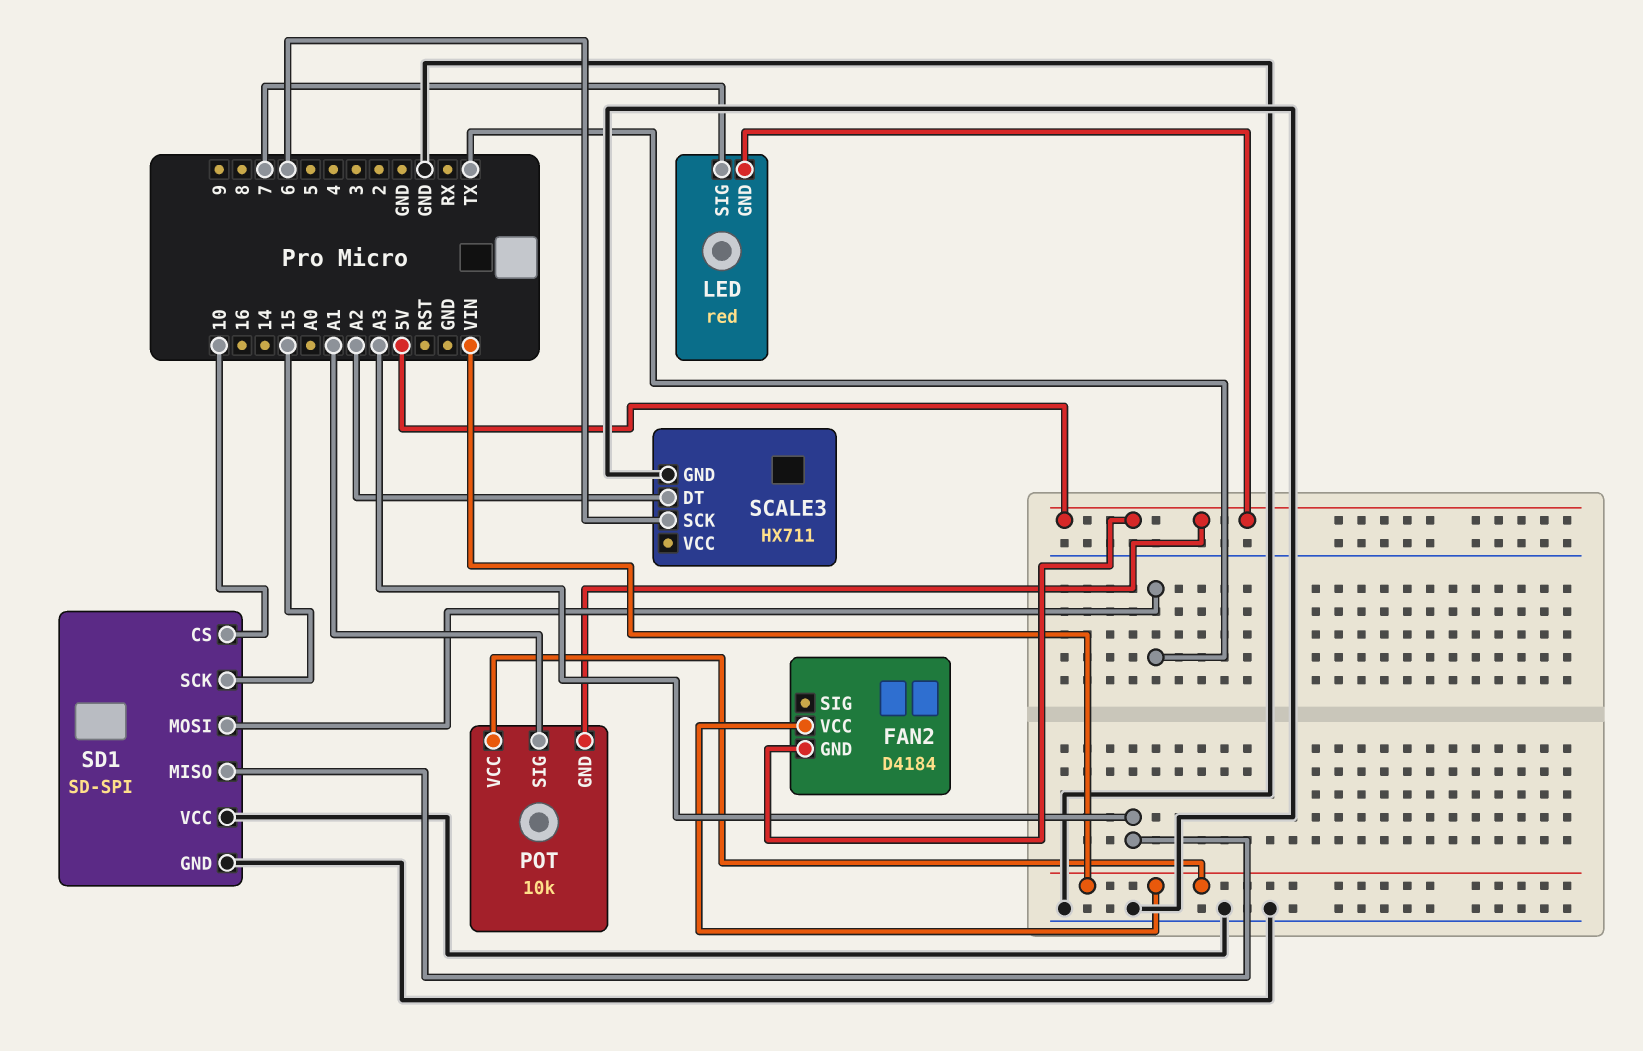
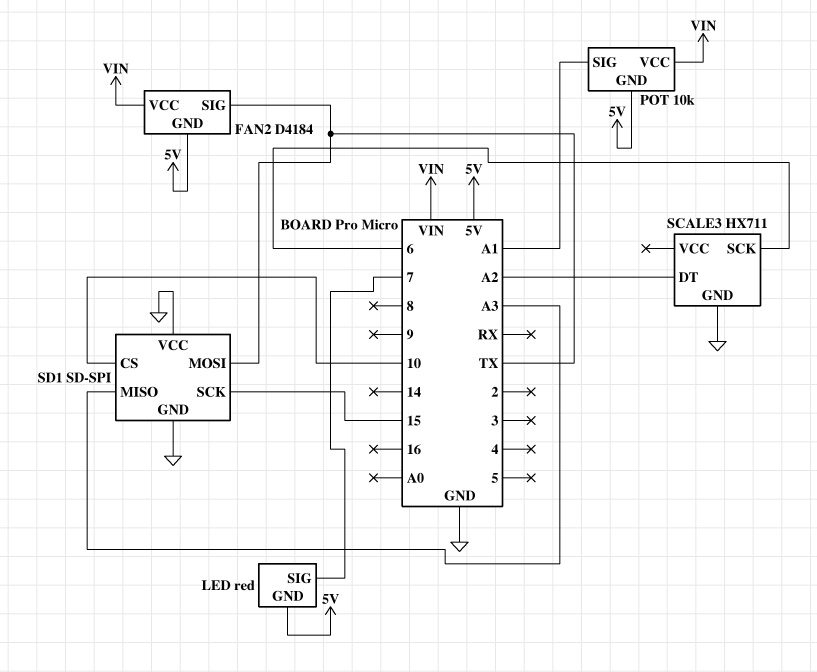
FAN2 pin SIG: none -> TX

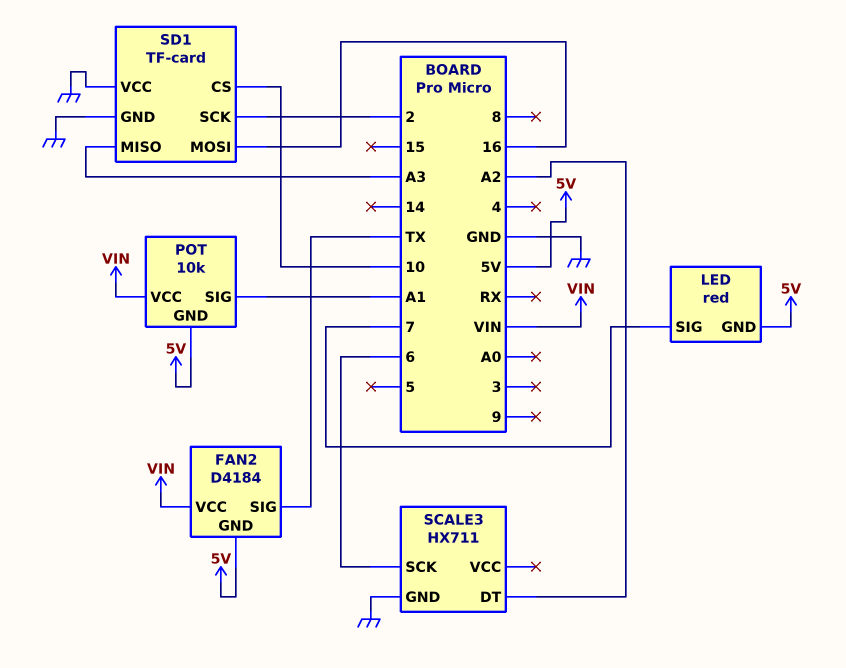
SD1: SD-SPI -> TF-card
SD1 pin MOSI: TX -> 16
SD1 pin SCK: 15 -> 2

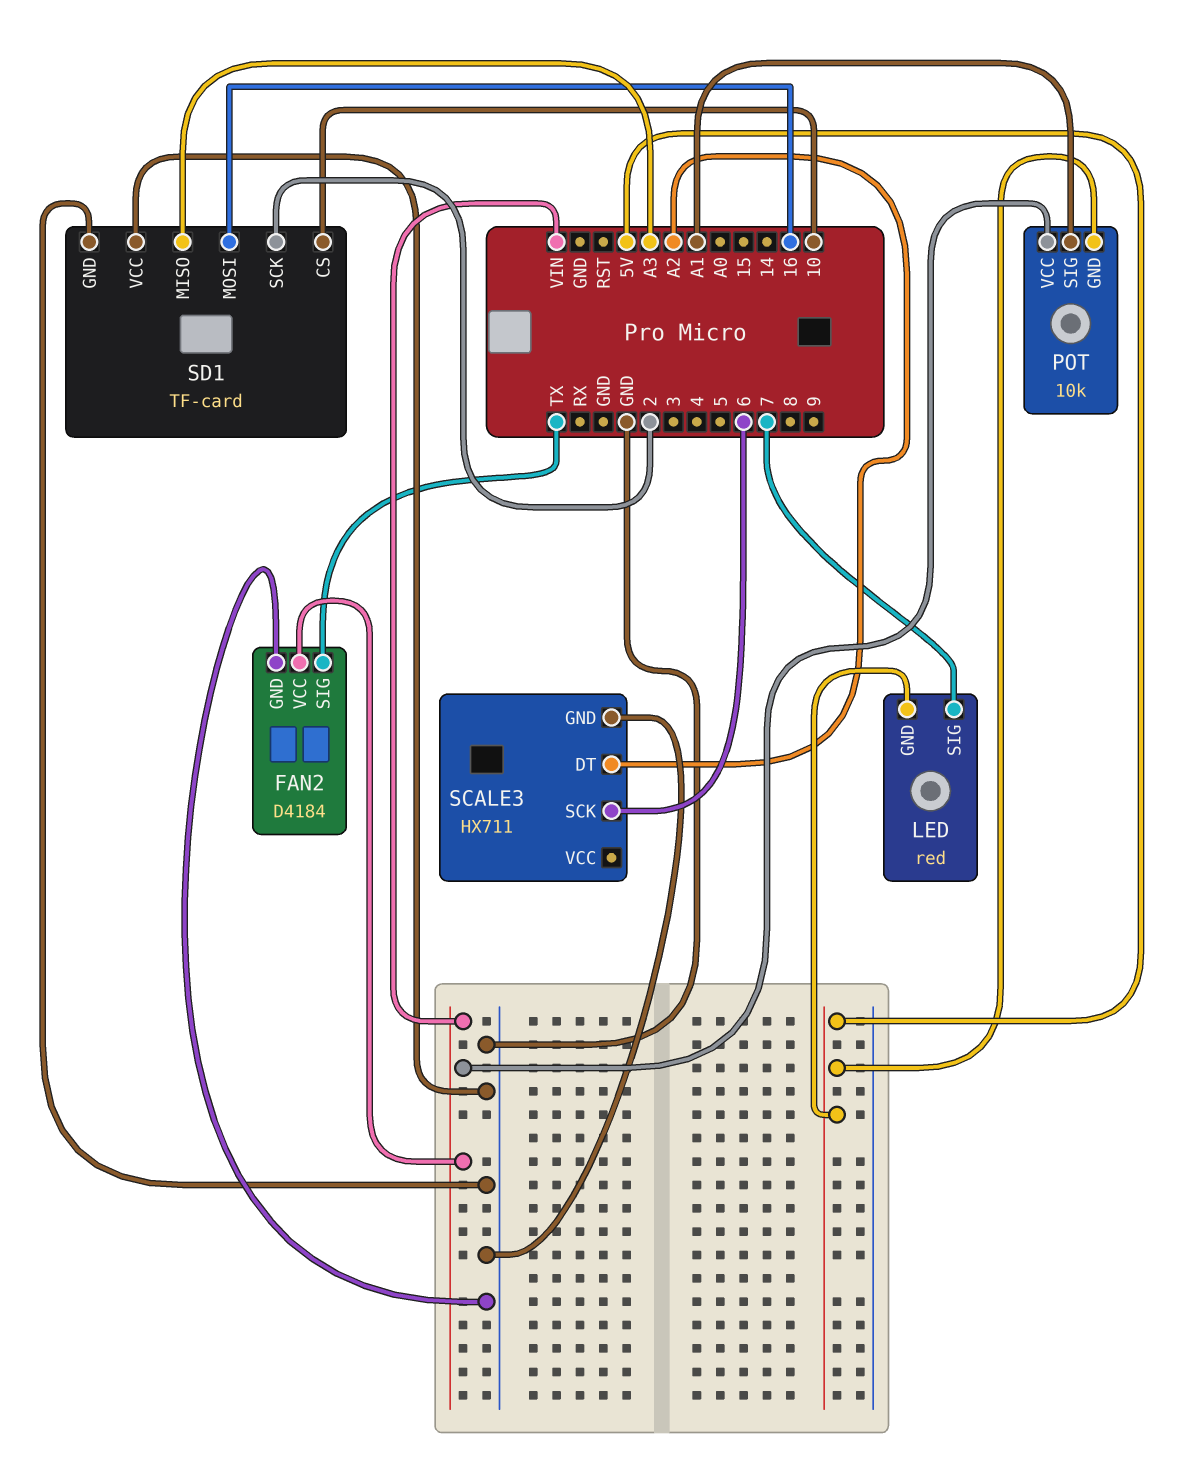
FAN2 pin GND: 5V -> GND

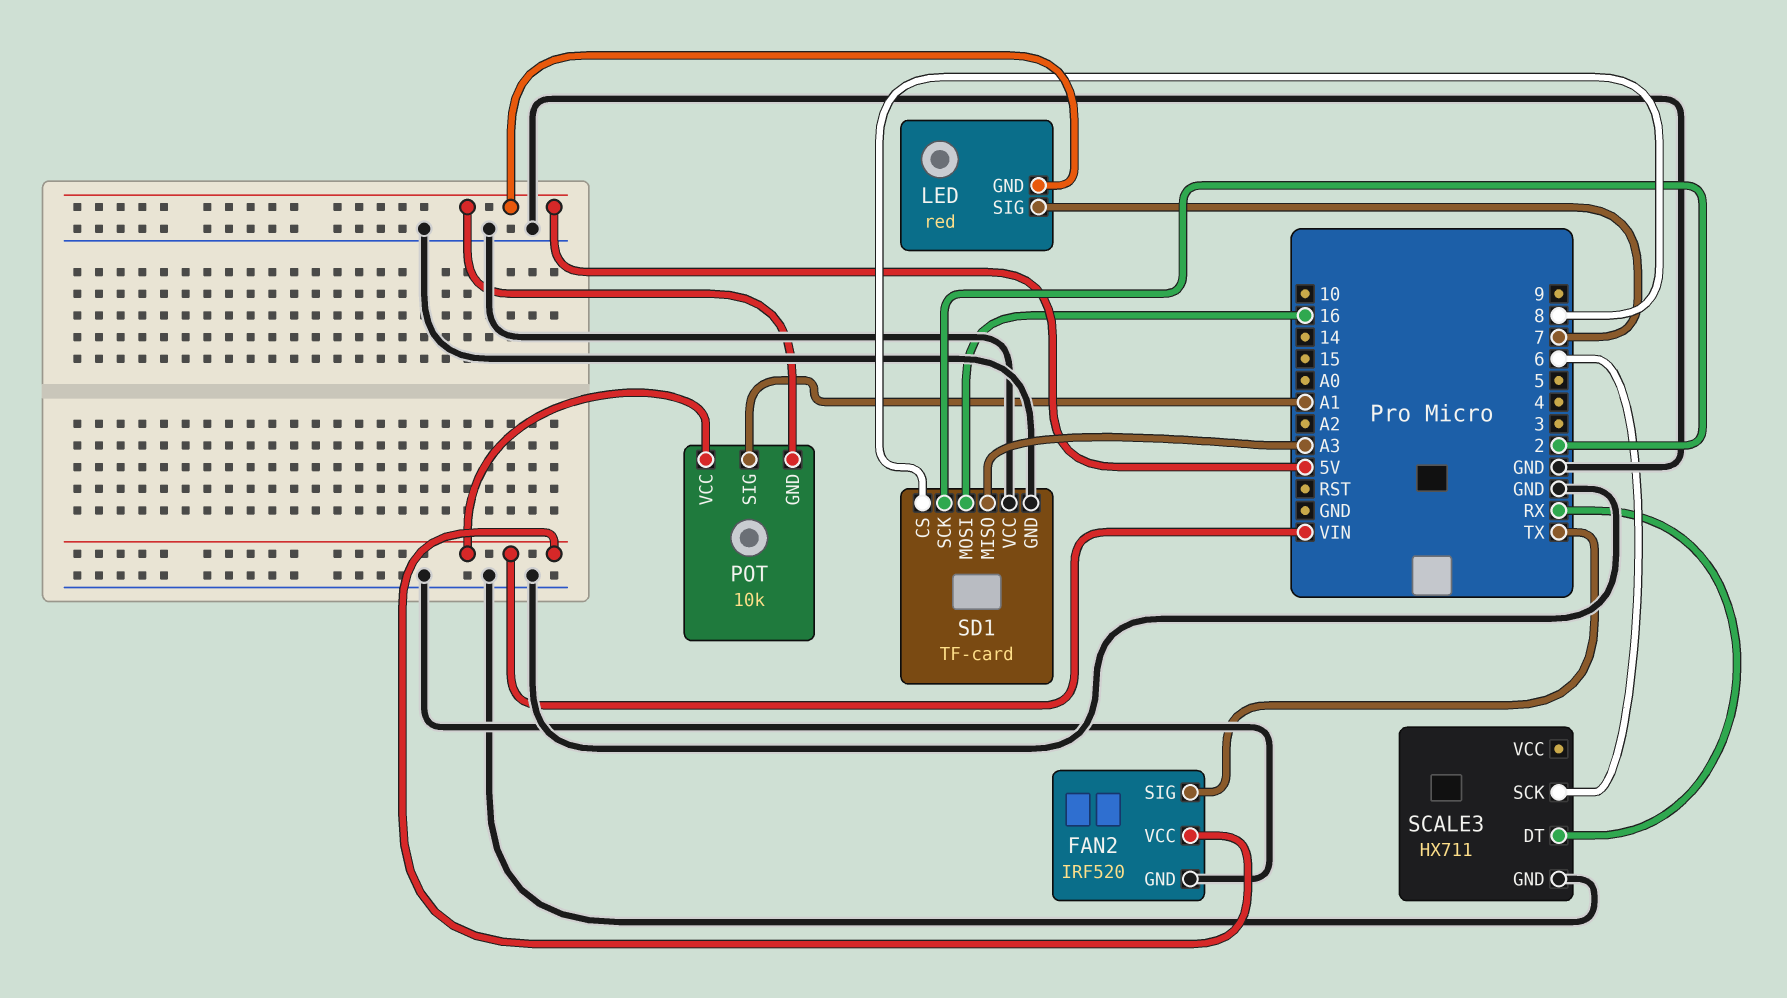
FAN2: D4184 -> IRF520
SCALE3 pin DT: A2 -> RX
SD1 pin CS: 10 -> 8

